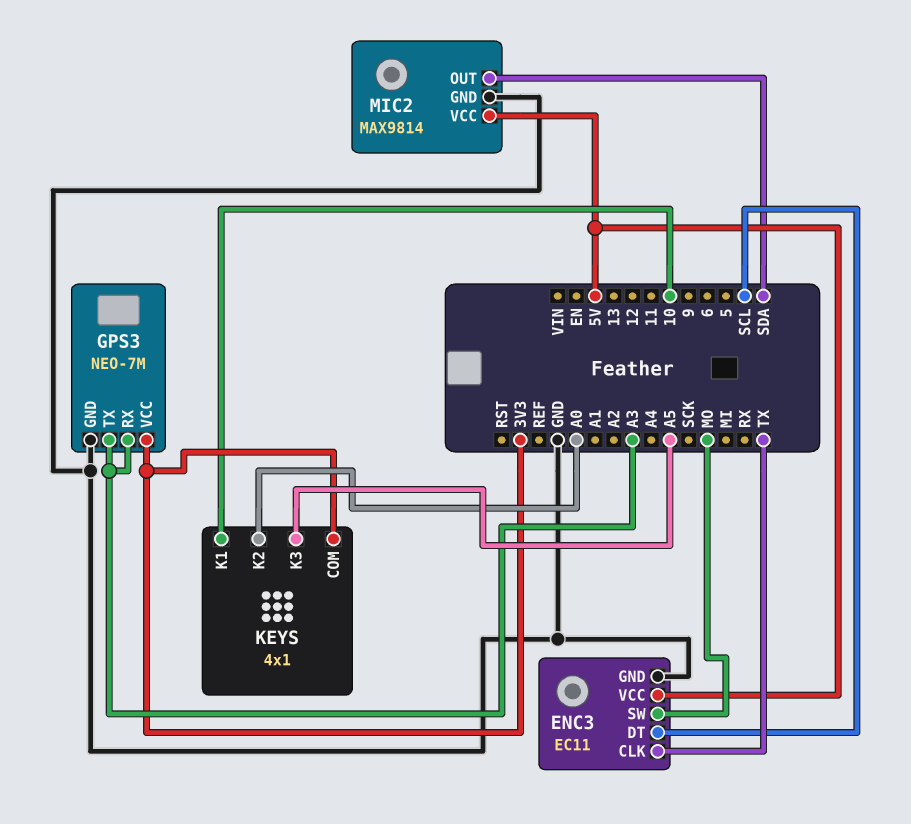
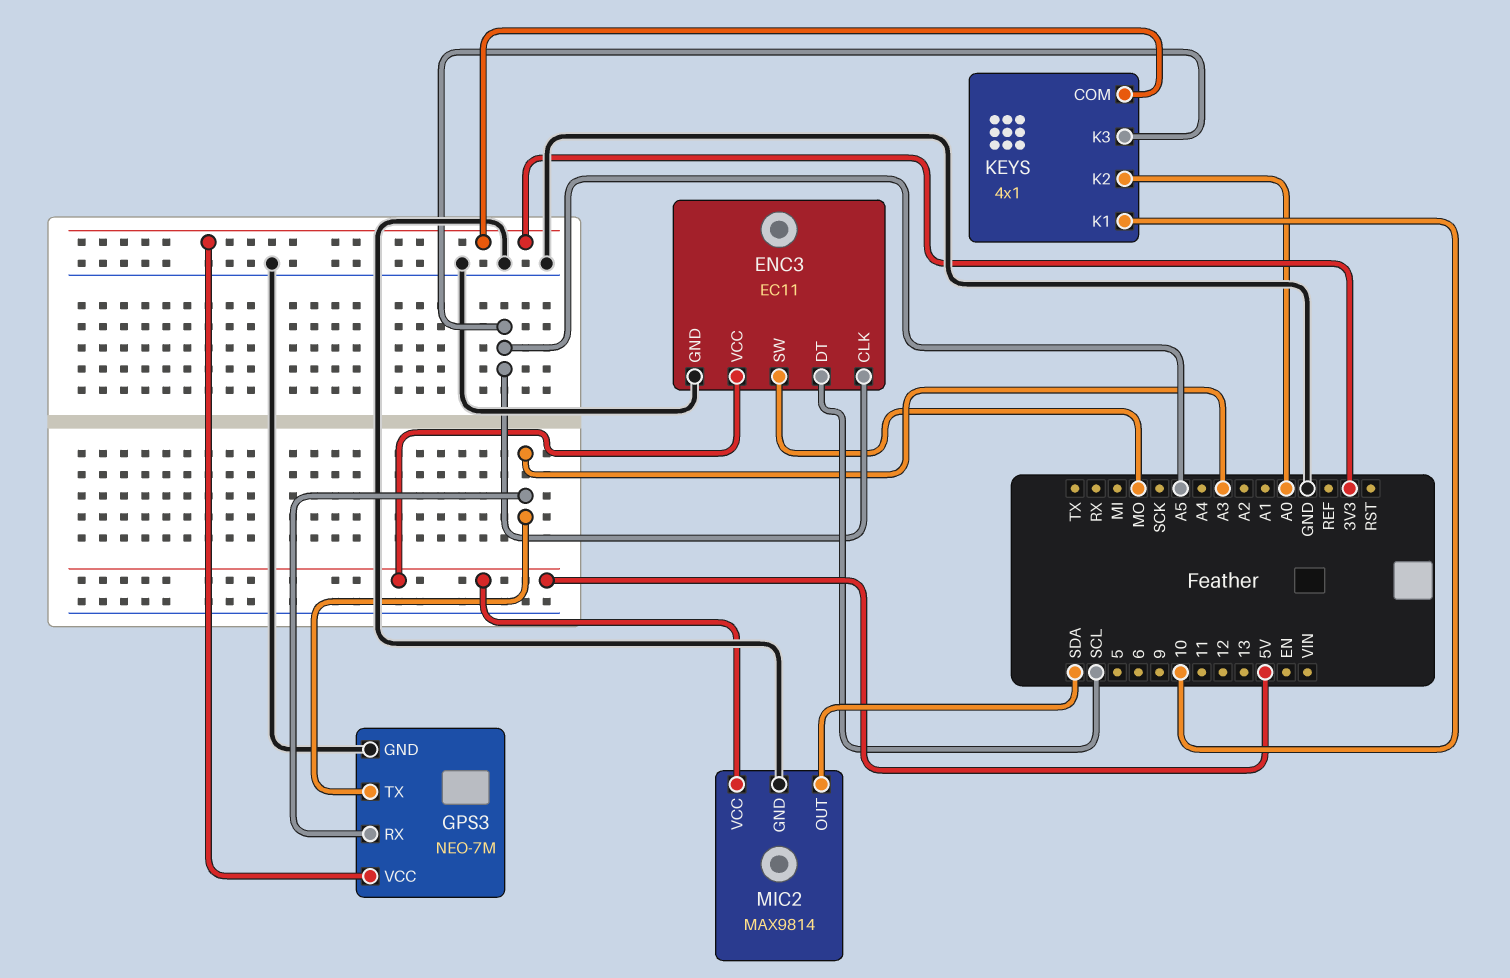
ENC3 pin CLK: TX -> A5

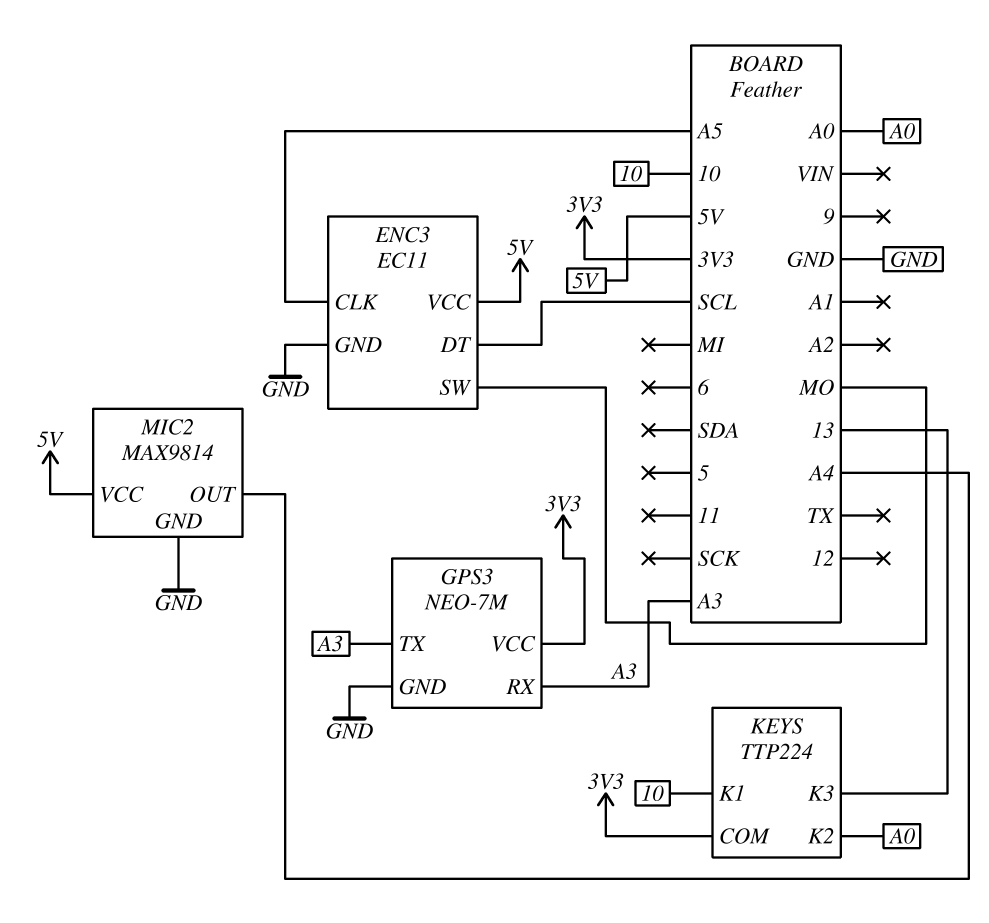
KEYS: 4x1 -> TTP224
KEYS pin K3: A5 -> 13
MIC2 pin OUT: SDA -> A4

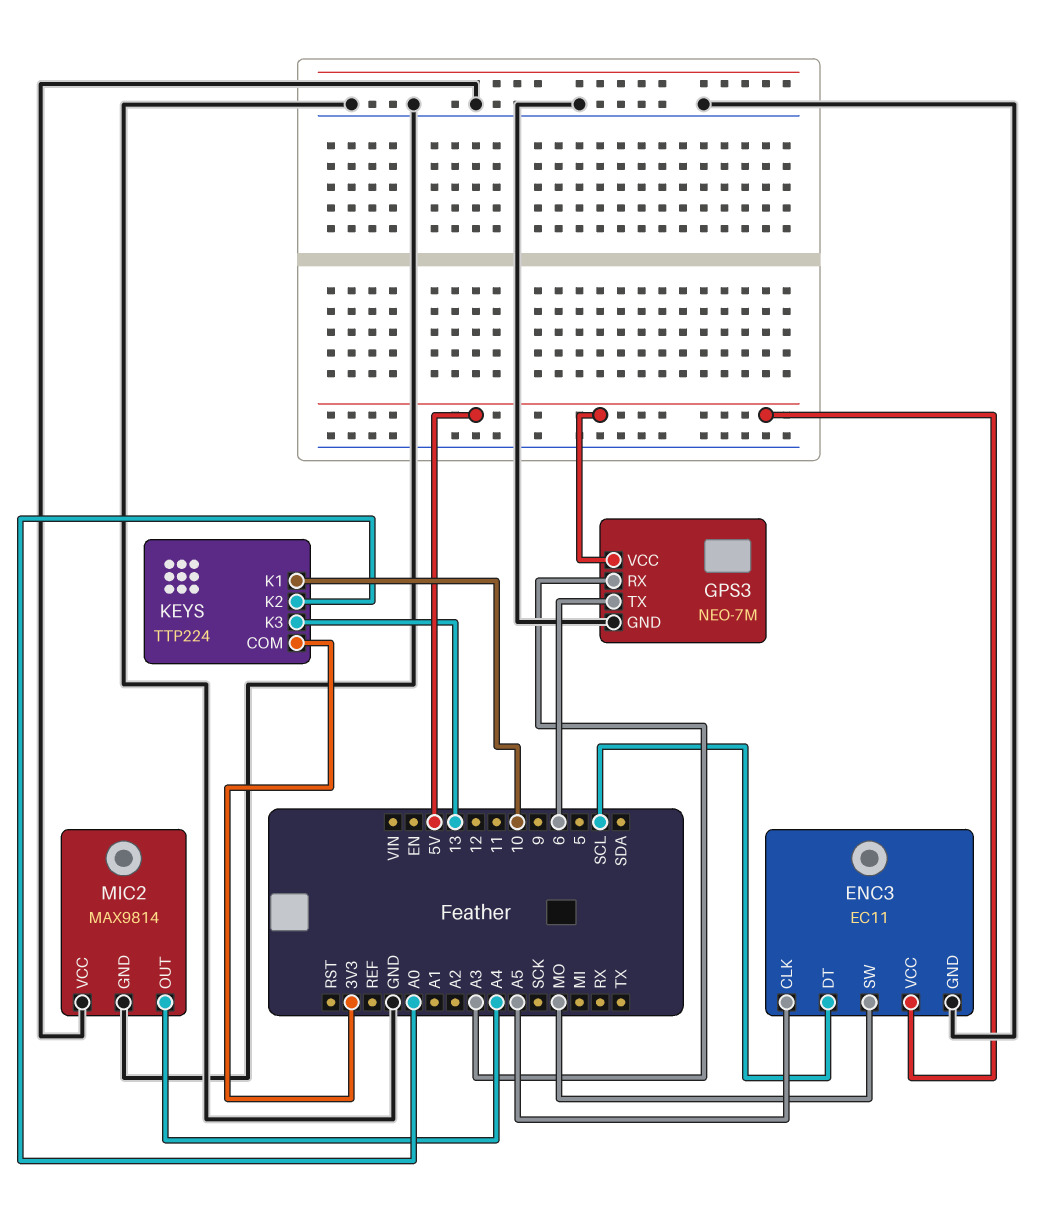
GPS3 pin TX: A3 -> 6
GPS3 pin VCC: 3V3 -> 5V
MIC2 pin VCC: 5V -> GND

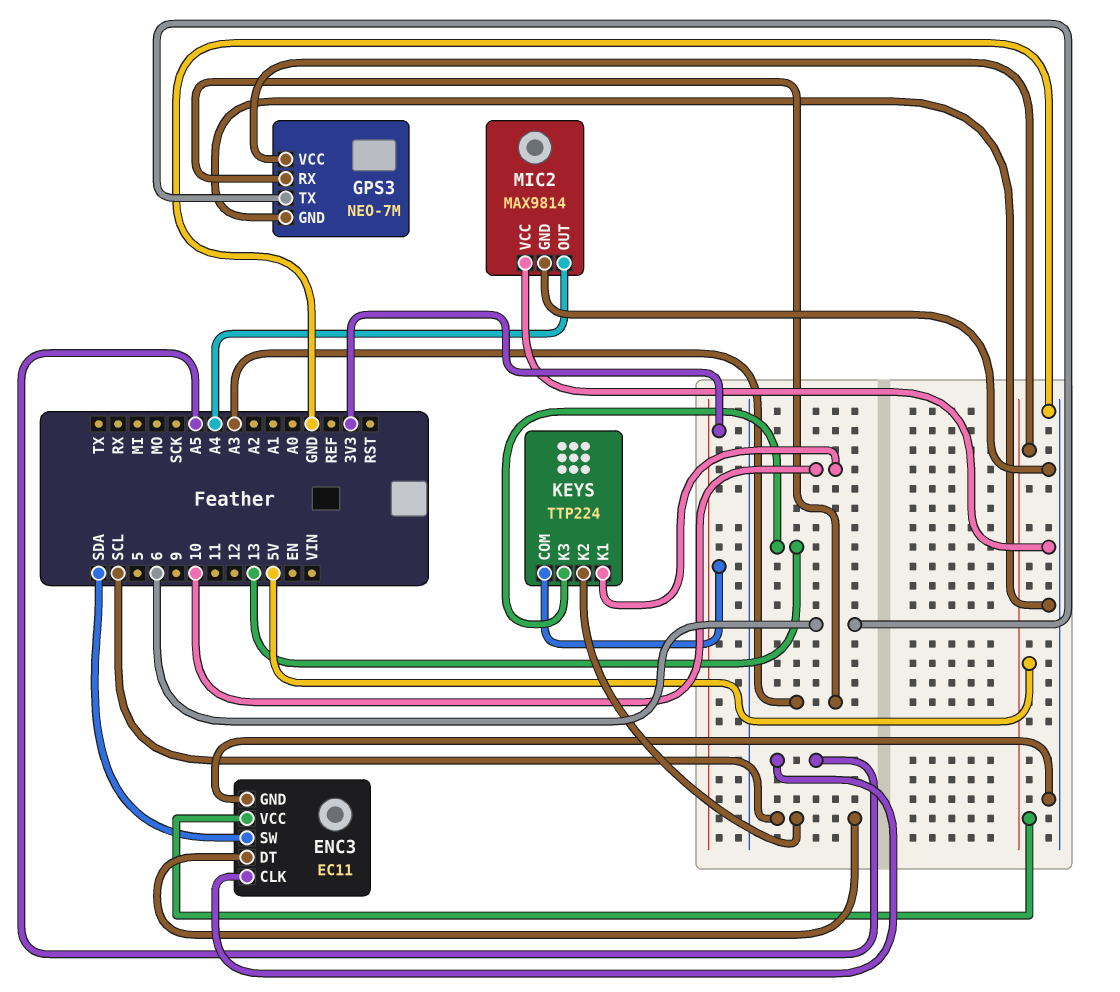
ENC3 pin SW: MO -> SDA
KEYS pin K2: A0 -> SCL

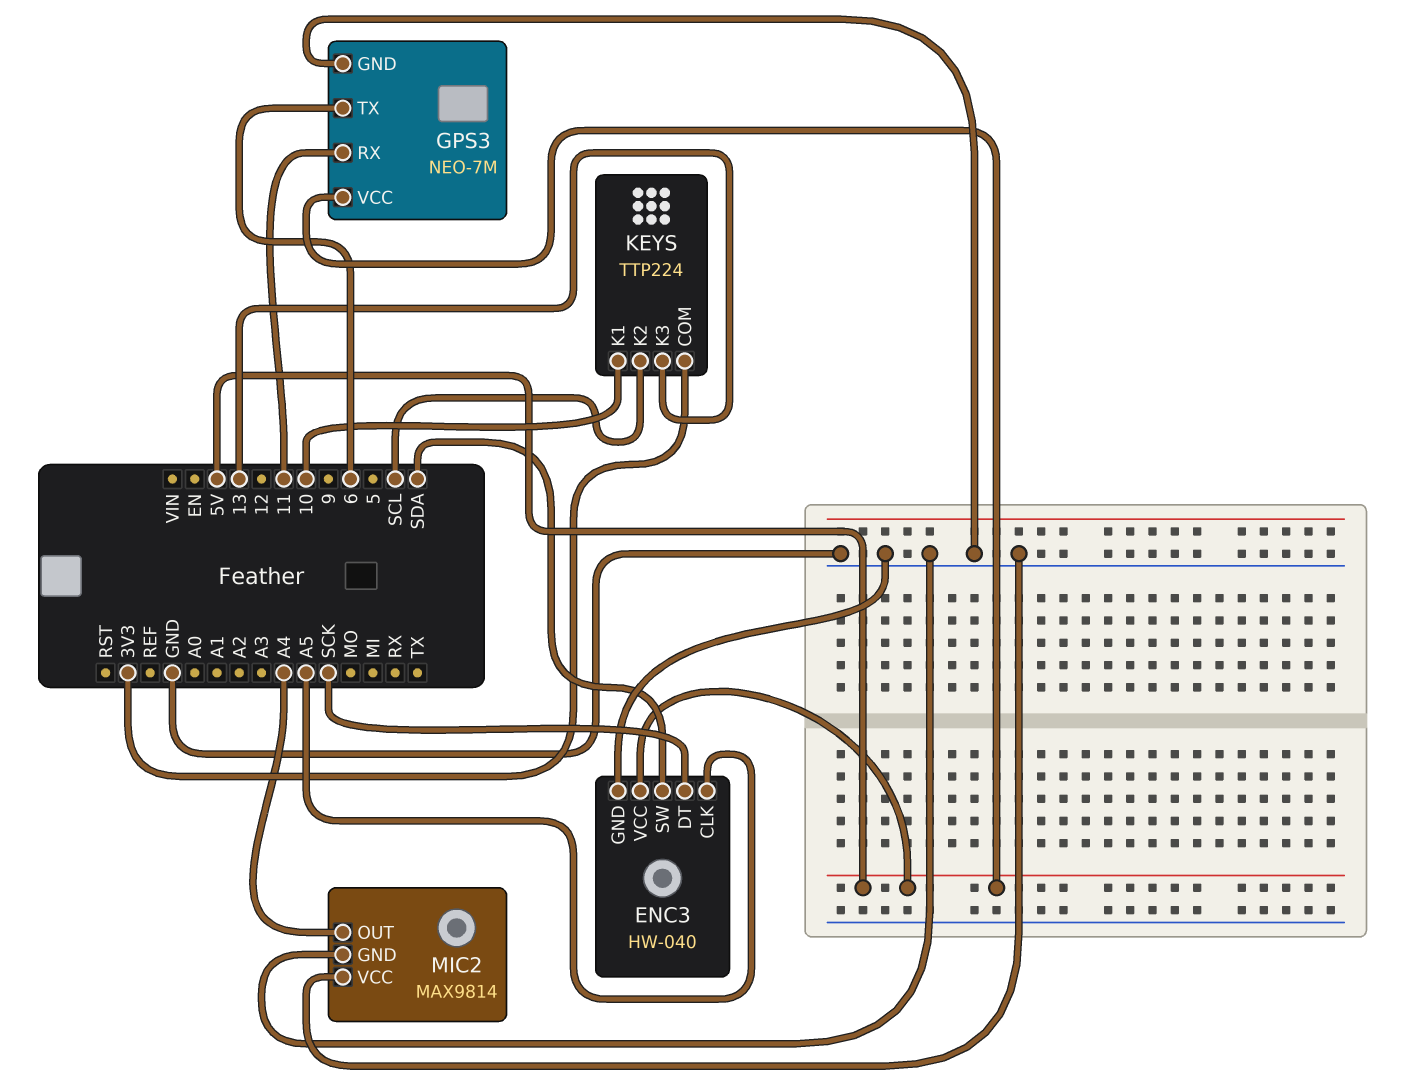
ENC3: EC11 -> HW-040
ENC3 pin DT: SCL -> SCK
GPS3 pin RX: A3 -> 11

